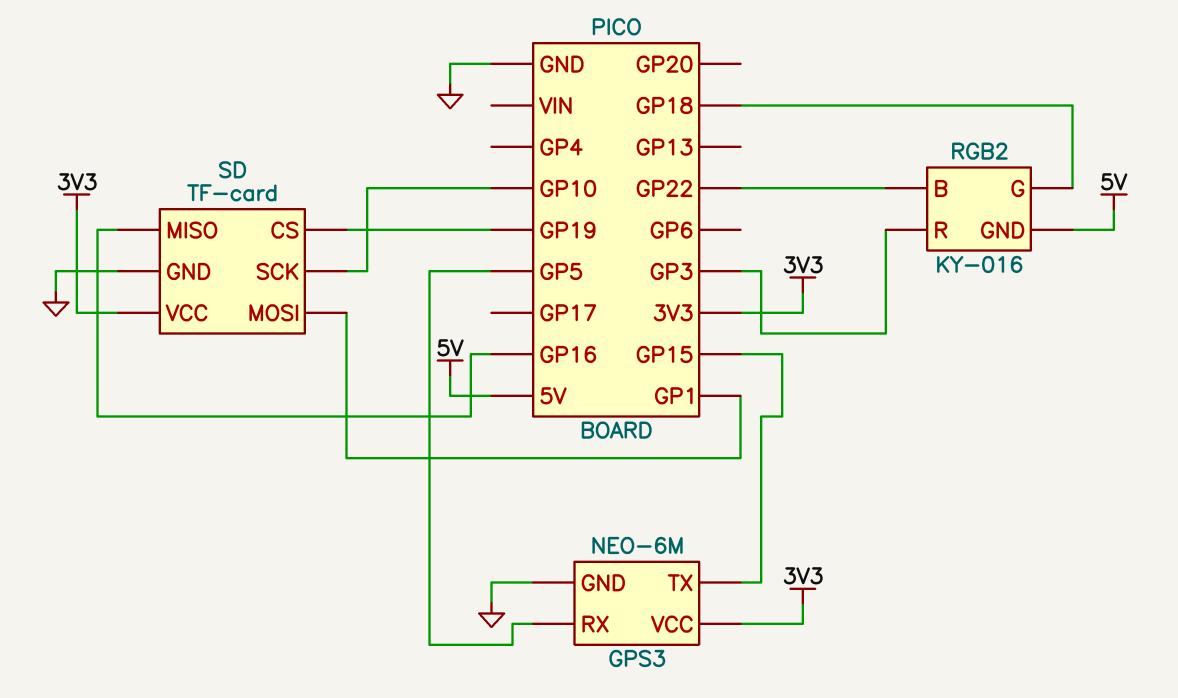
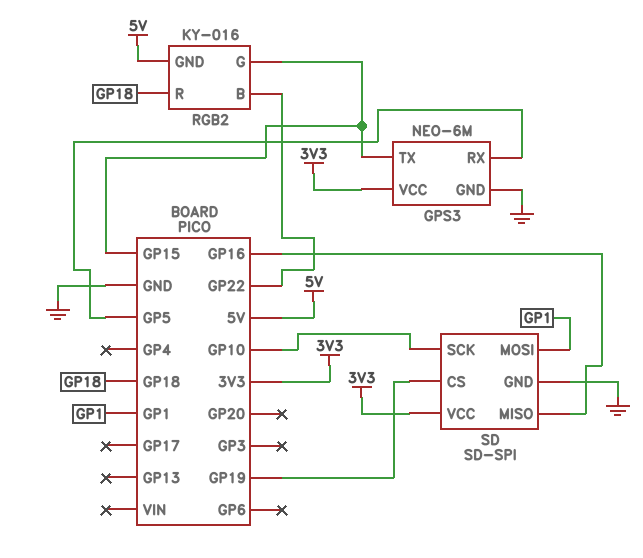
RGB2 pin G: GP18 -> GP15
RGB2 pin R: GP3 -> GP18
SD: TF-card -> SD-SPI

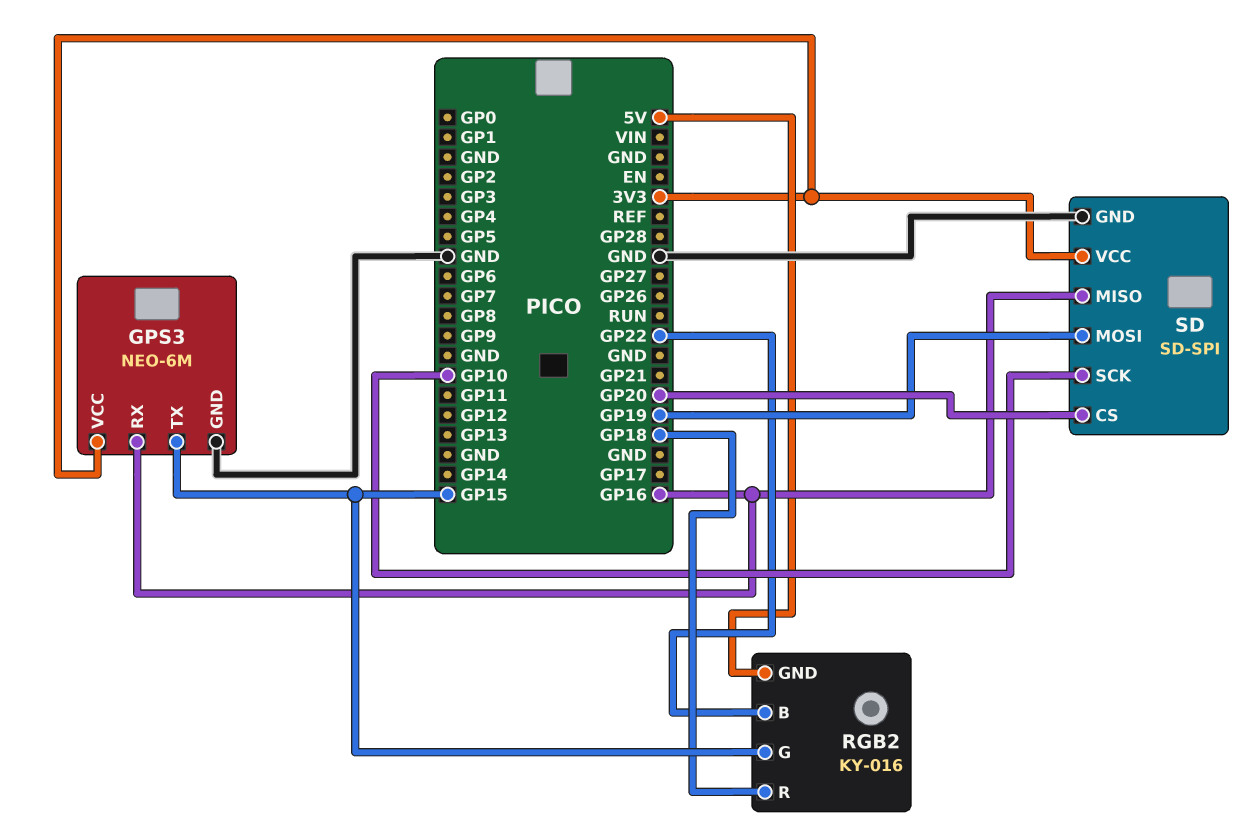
GPS3 pin RX: GP5 -> GP16
SD pin CS: GP19 -> GP20
SD pin MOSI: GP1 -> GP19

